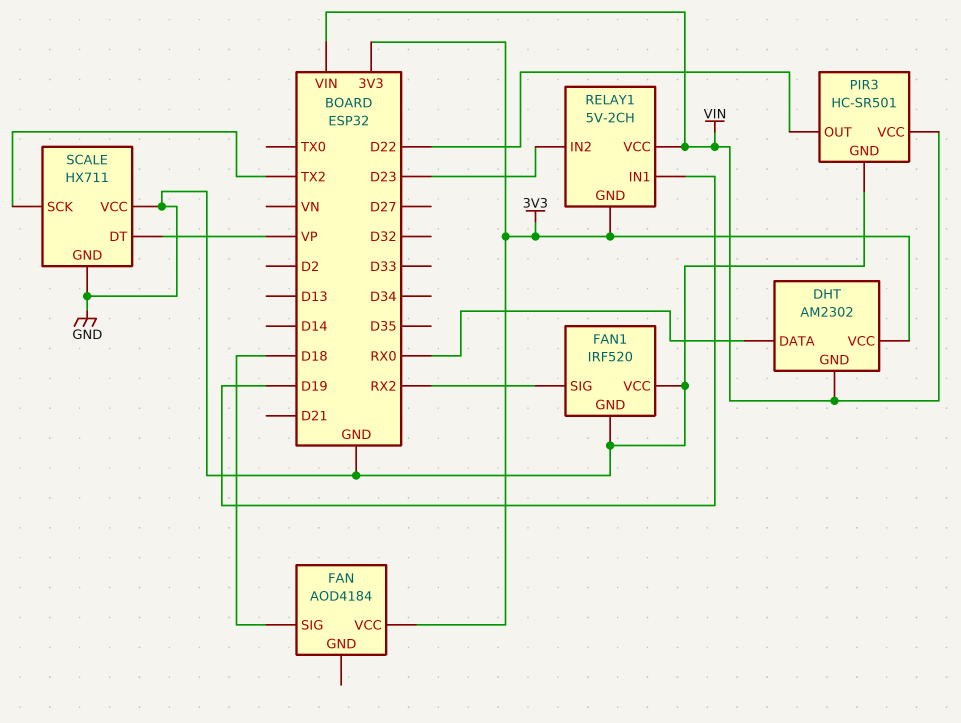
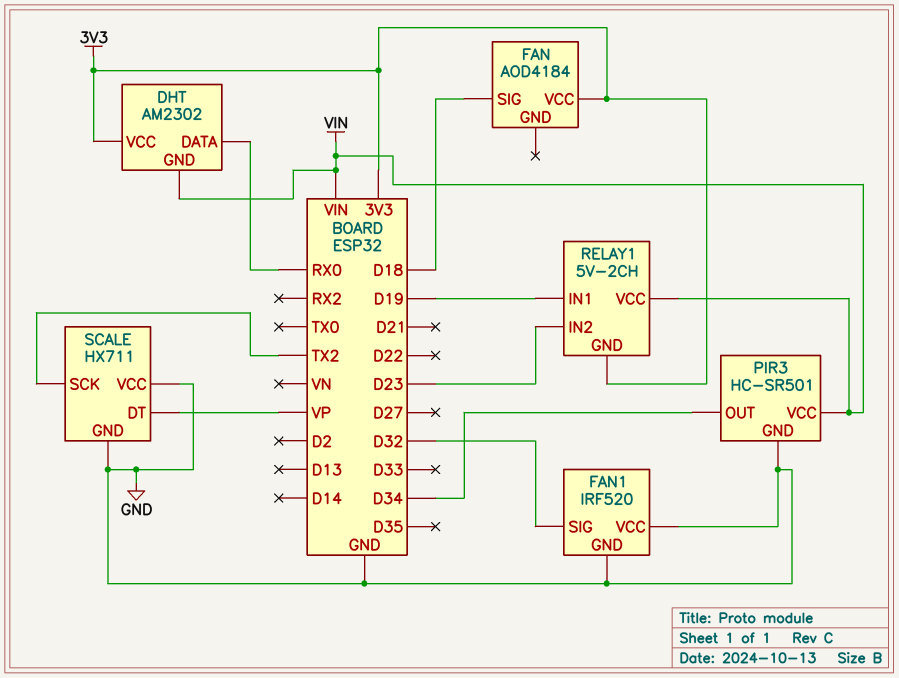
FAN1 pin SIG: RX2 -> D32
PIR3 pin OUT: D22 -> D34

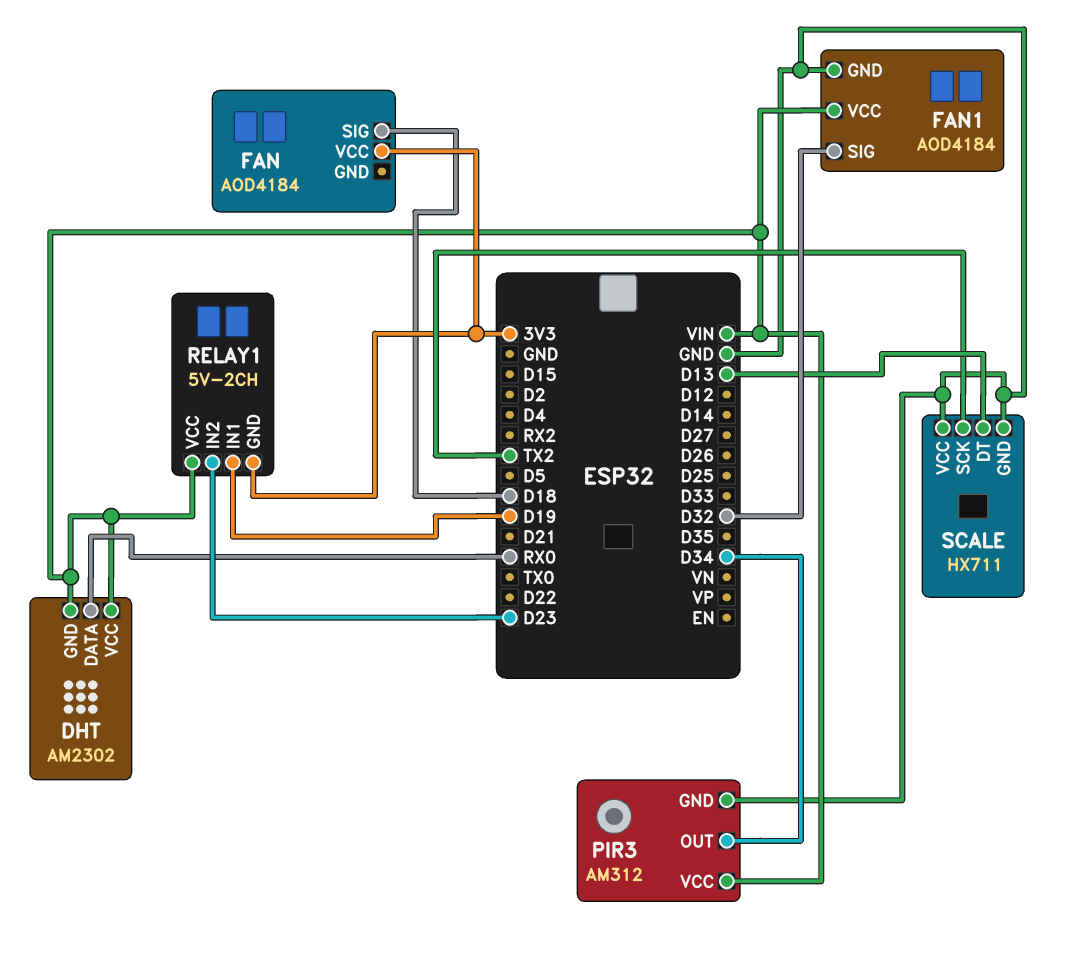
DHT pin VCC: 3V3 -> VIN
FAN1: IRF520 -> AOD4184
FAN1 pin VCC: GND -> VIN
PIR3: HC-SR501 -> AM312
SCALE pin DT: VP -> D13

